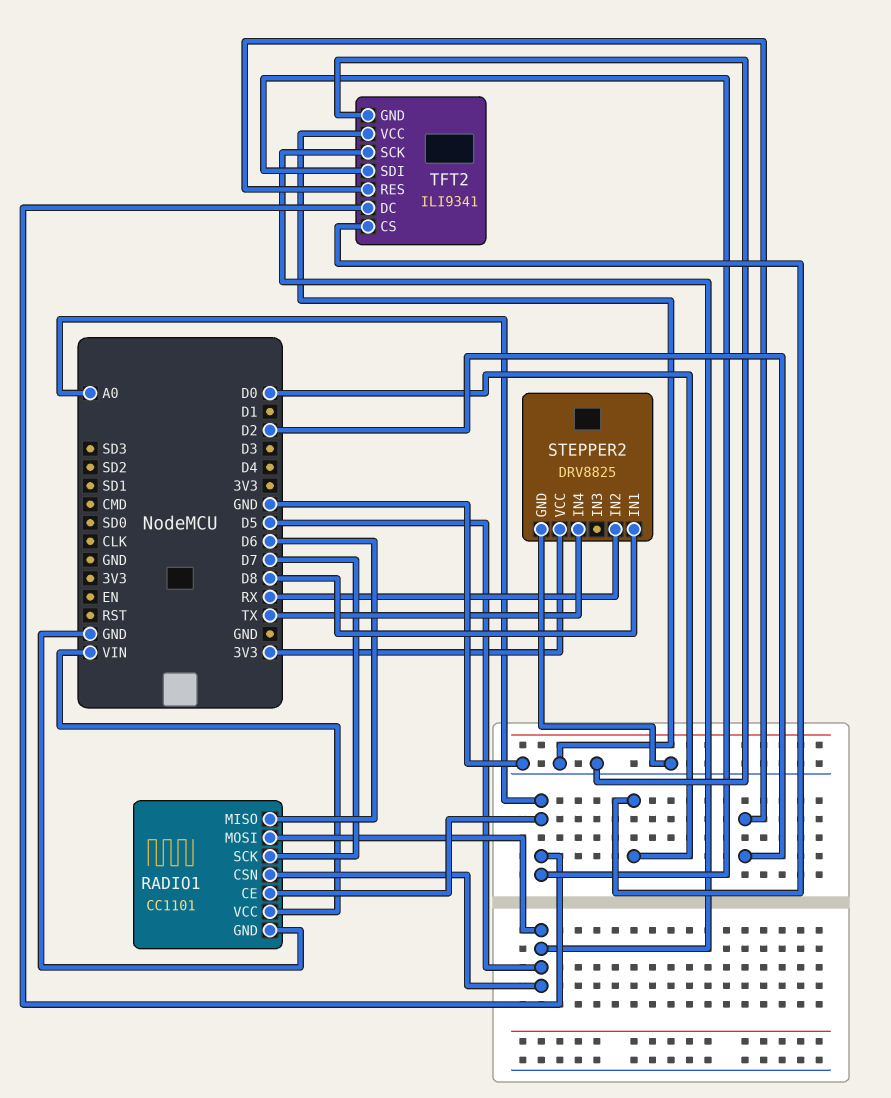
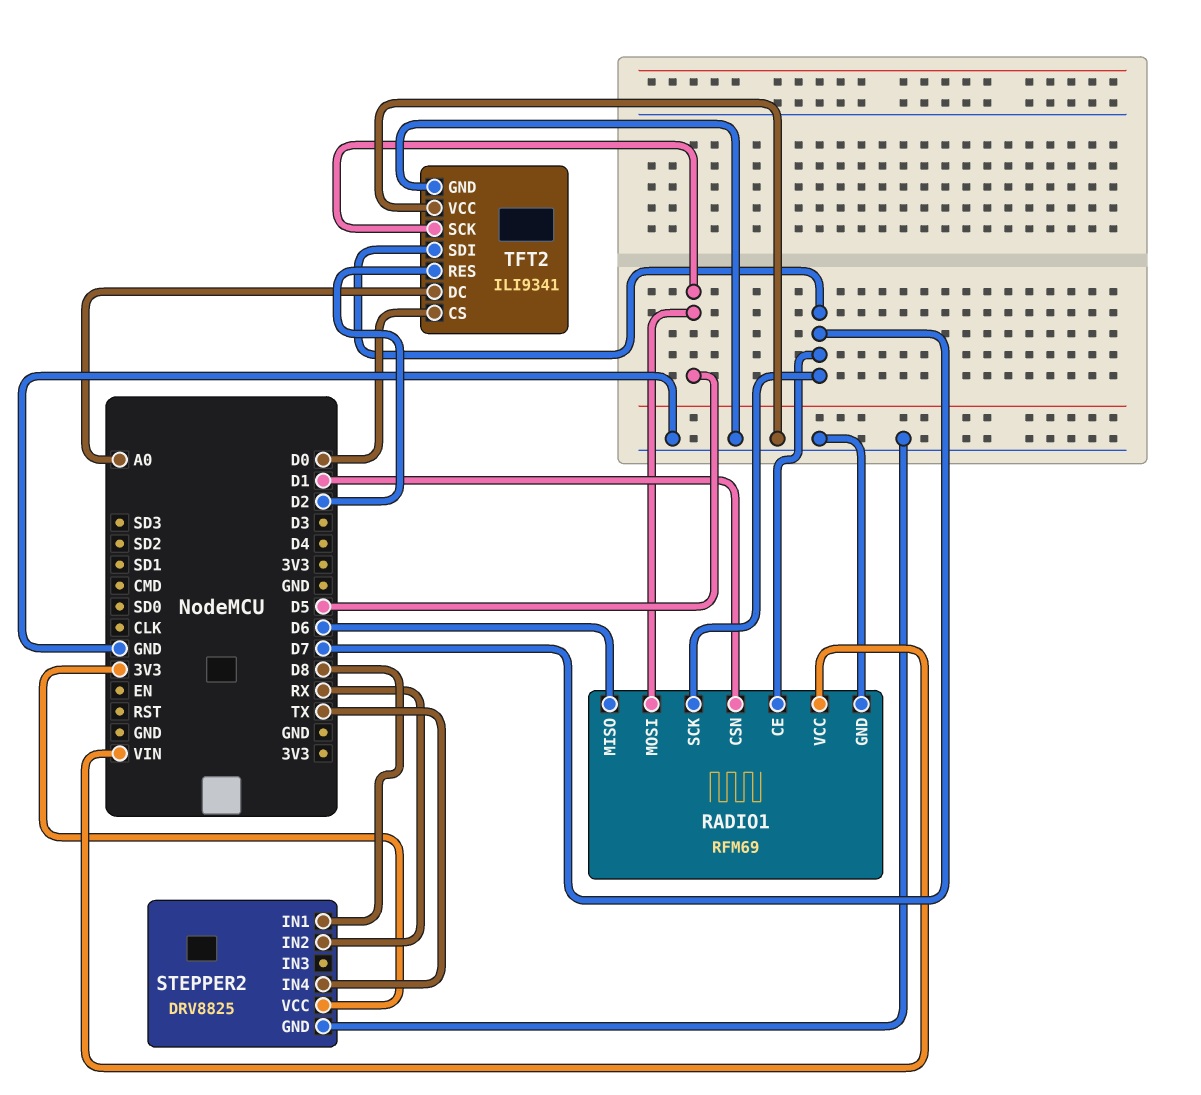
RADIO1: CC1101 -> RFM69
RADIO1 pin CE: A0 -> D7
RADIO1 pin CSN: D5 -> D1
TFT2 pin SDI: A0 -> D7

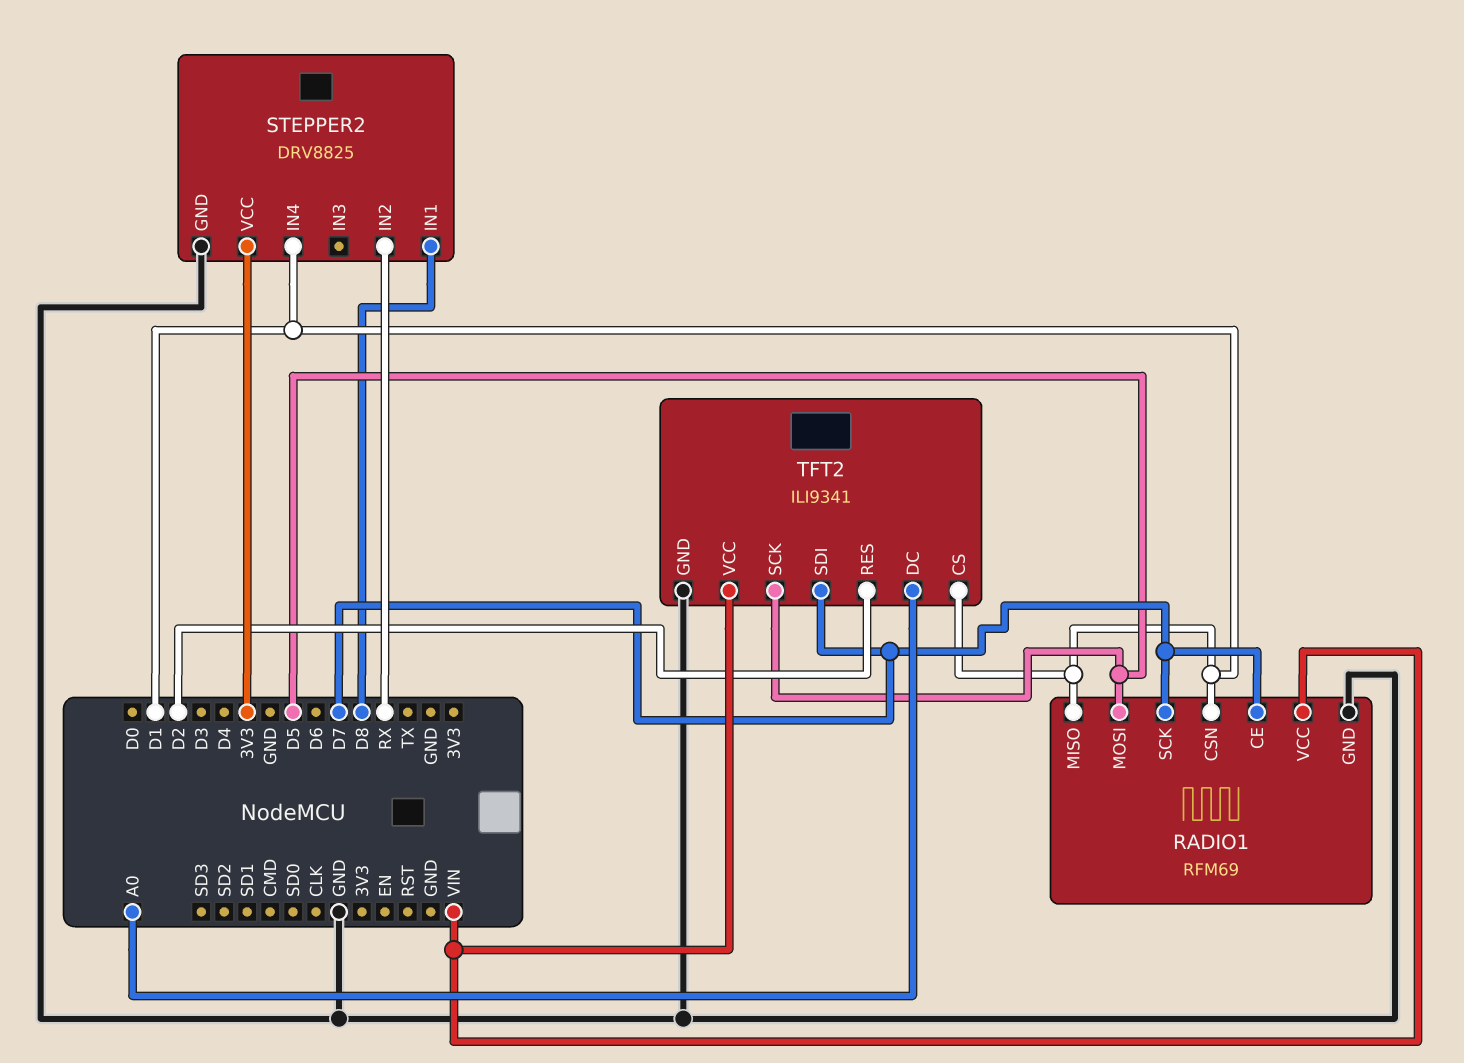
RADIO1 pin MISO: D6 -> D1
STEPPER2 pin IN4: TX -> D1
TFT2 pin CS: D0 -> D1
TFT2 pin VCC: GND -> VIN

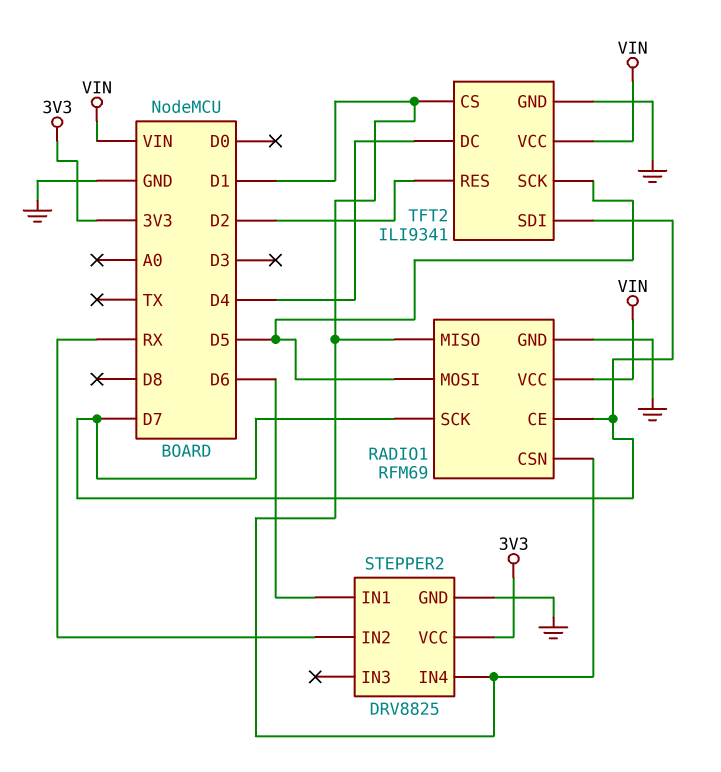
STEPPER2 pin IN1: D8 -> D6
TFT2 pin DC: A0 -> D4

